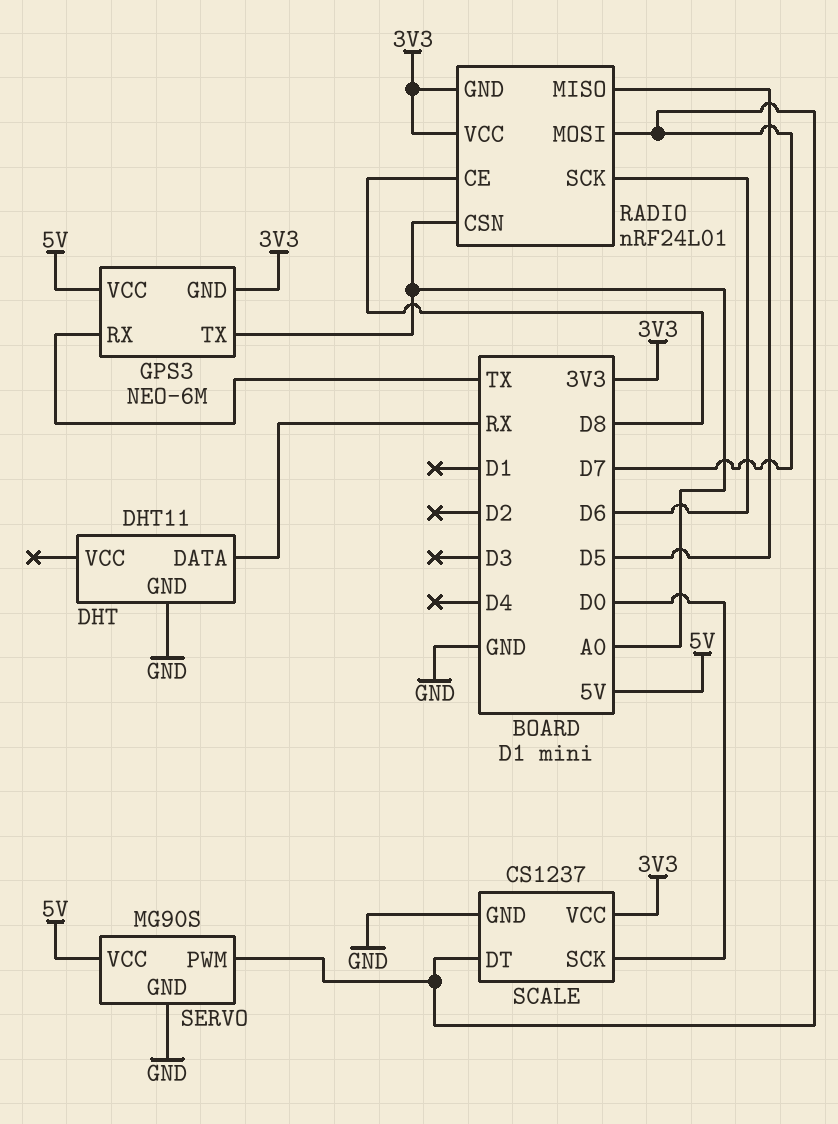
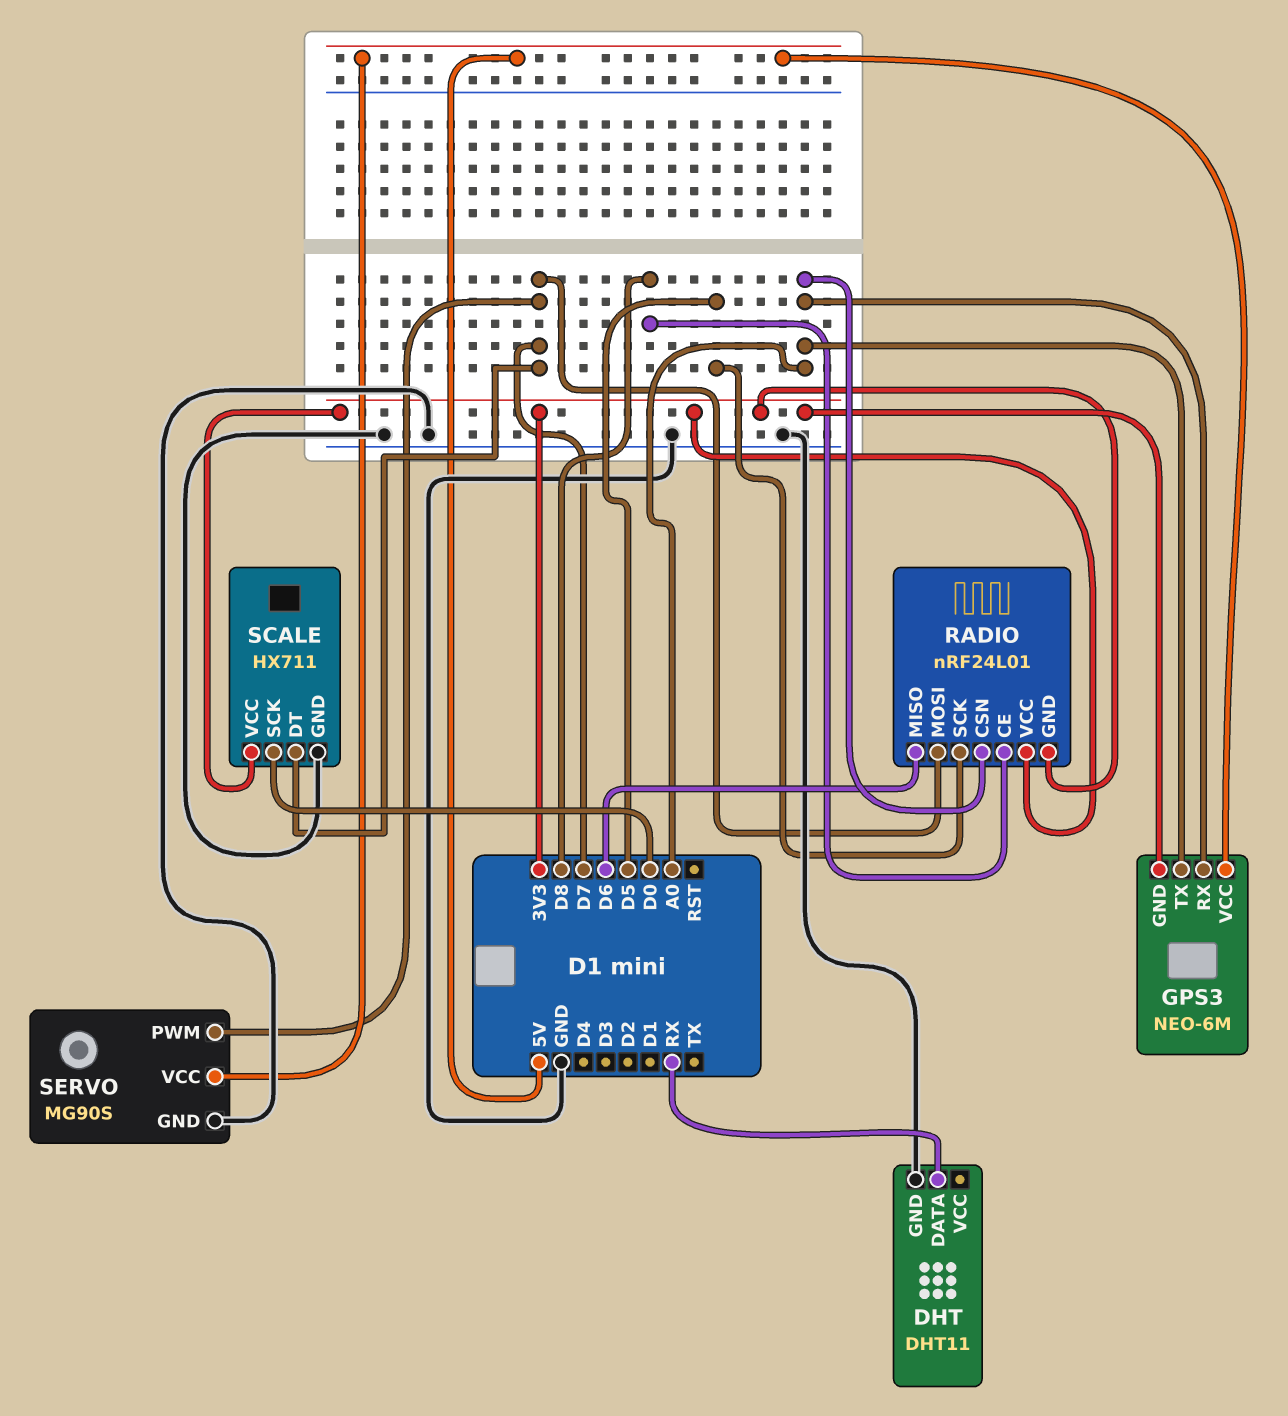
GPS3 pin RX: TX -> A0
RADIO pin MISO: D5 -> D6
RADIO pin SCK: D6 -> D5
SCALE: CS1237 -> HX711

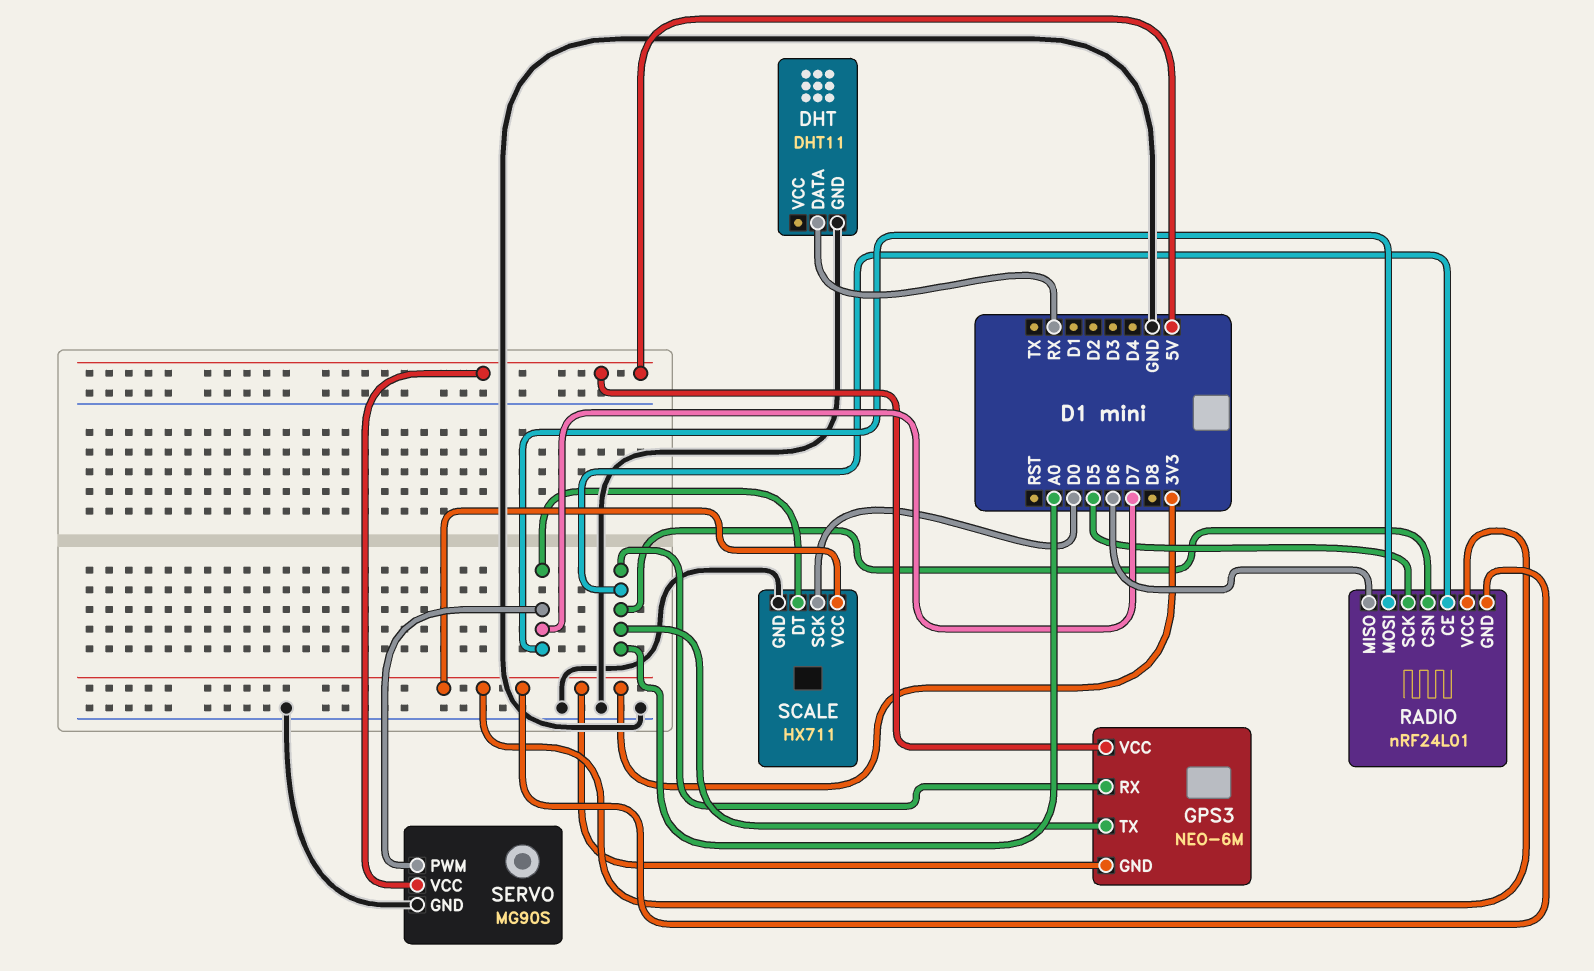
RADIO pin CE: D8 -> A0

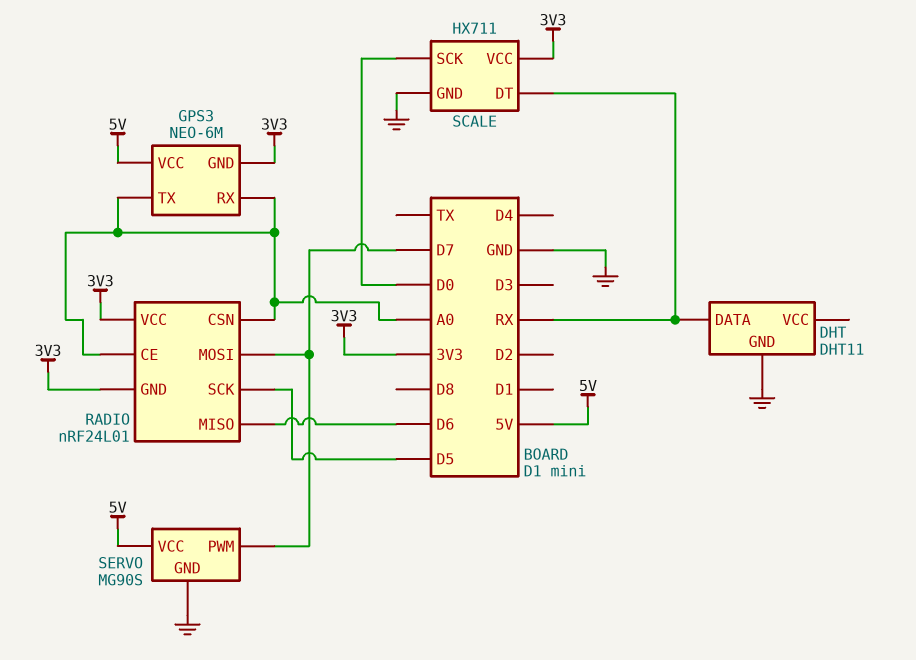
SCALE pin DT: D7 -> RX

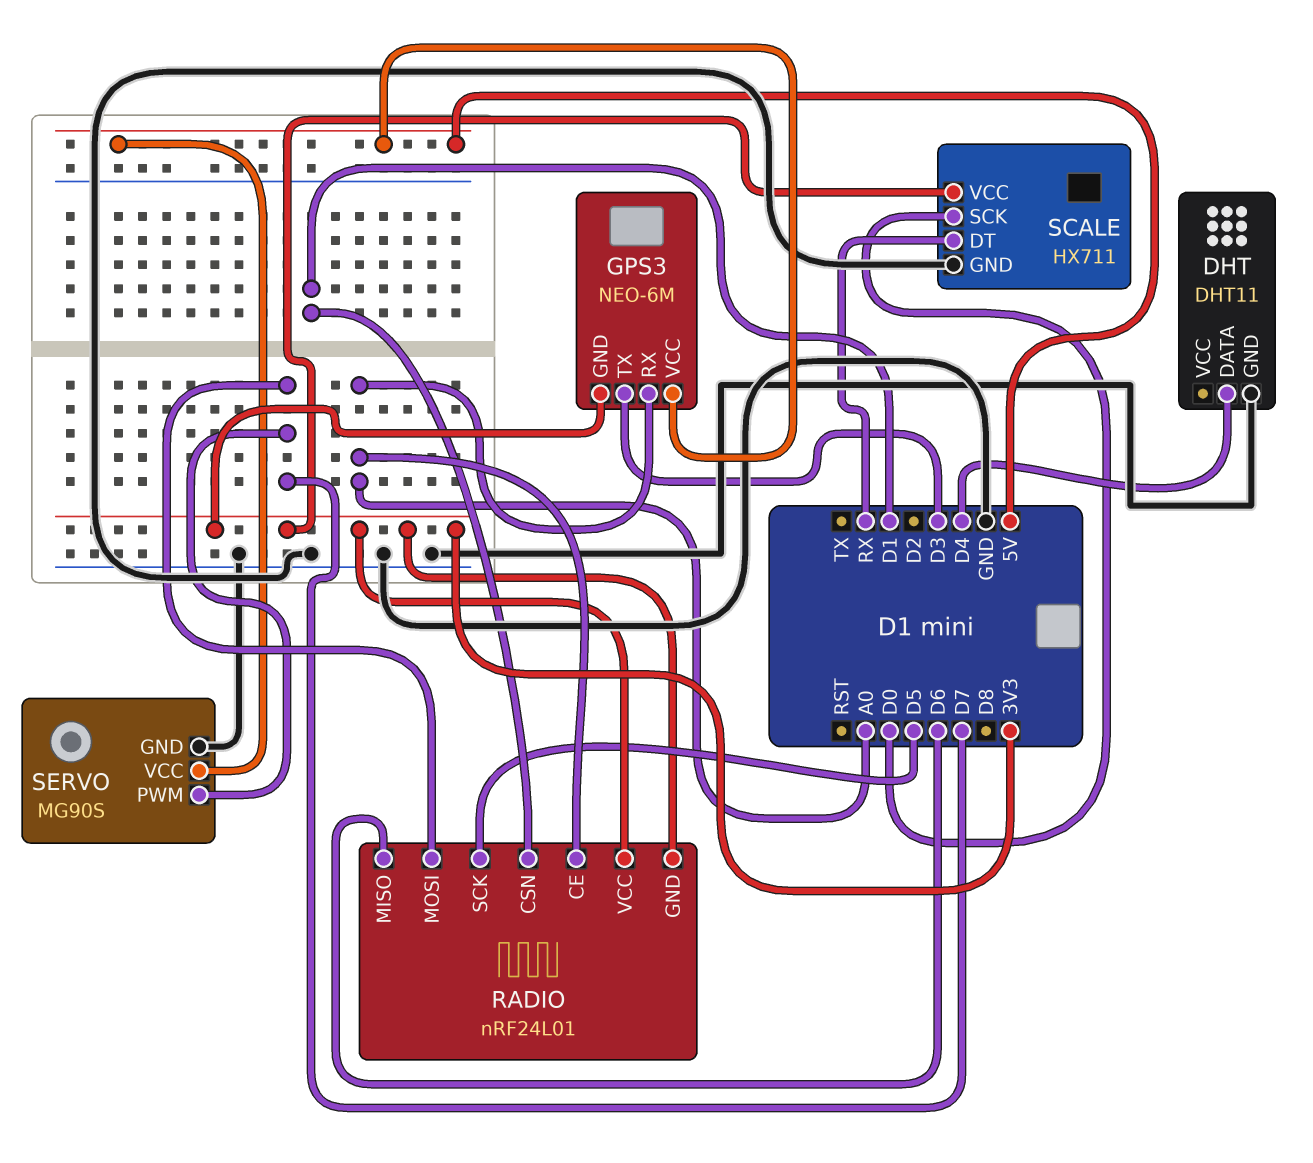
DHT pin DATA: RX -> D4
GPS3 pin TX: A0 -> D3
RADIO pin CSN: A0 -> D1

